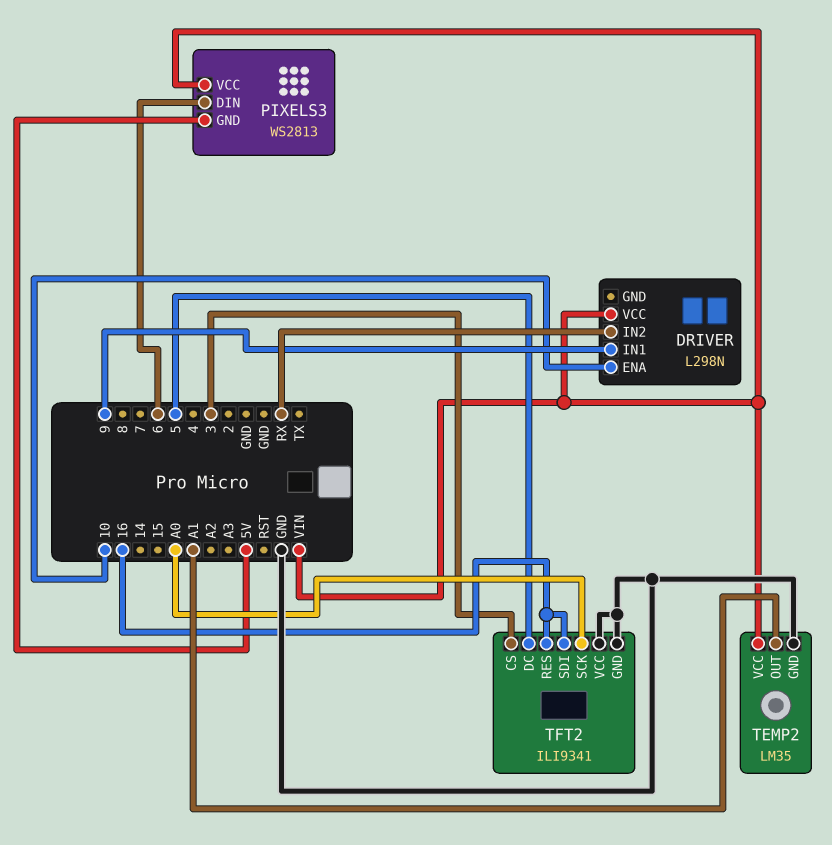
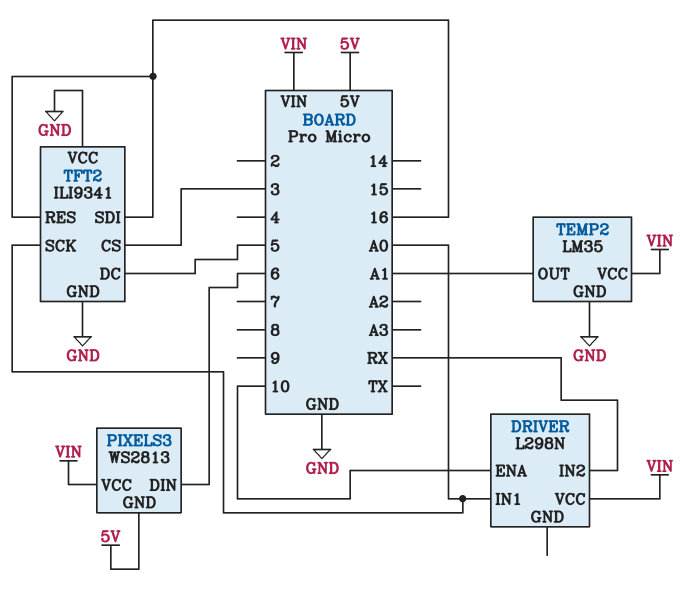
DRIVER pin IN1: 9 -> A0

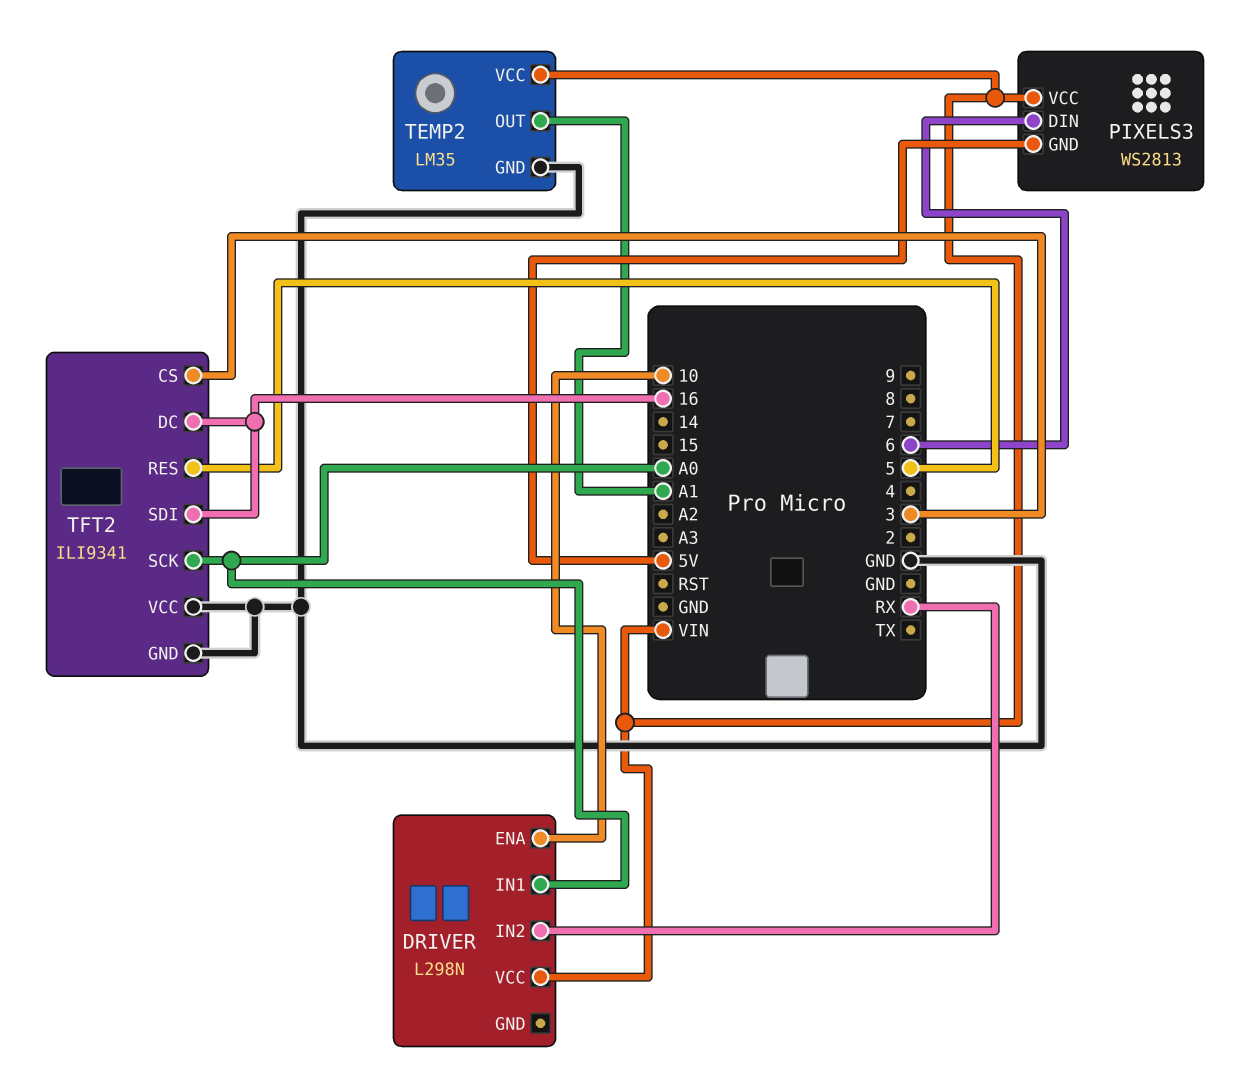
TFT2 pin DC: 5 -> 16
TFT2 pin RES: 16 -> 5

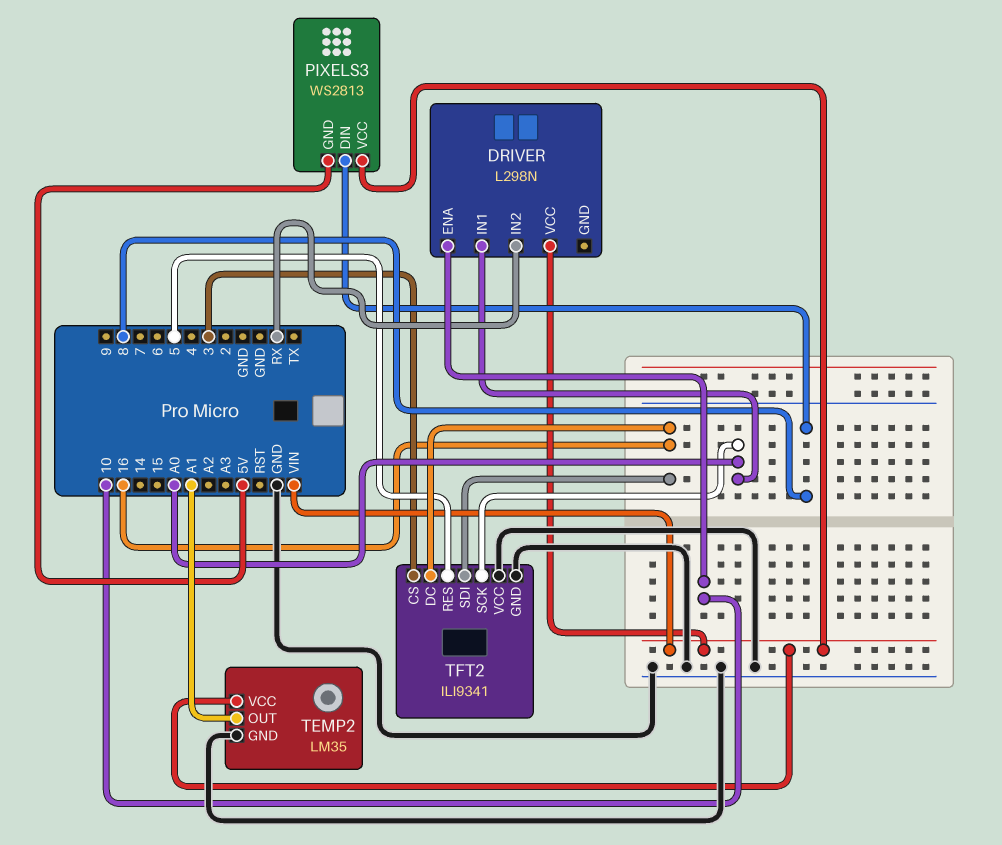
PIXELS3 pin DIN: 6 -> 8

